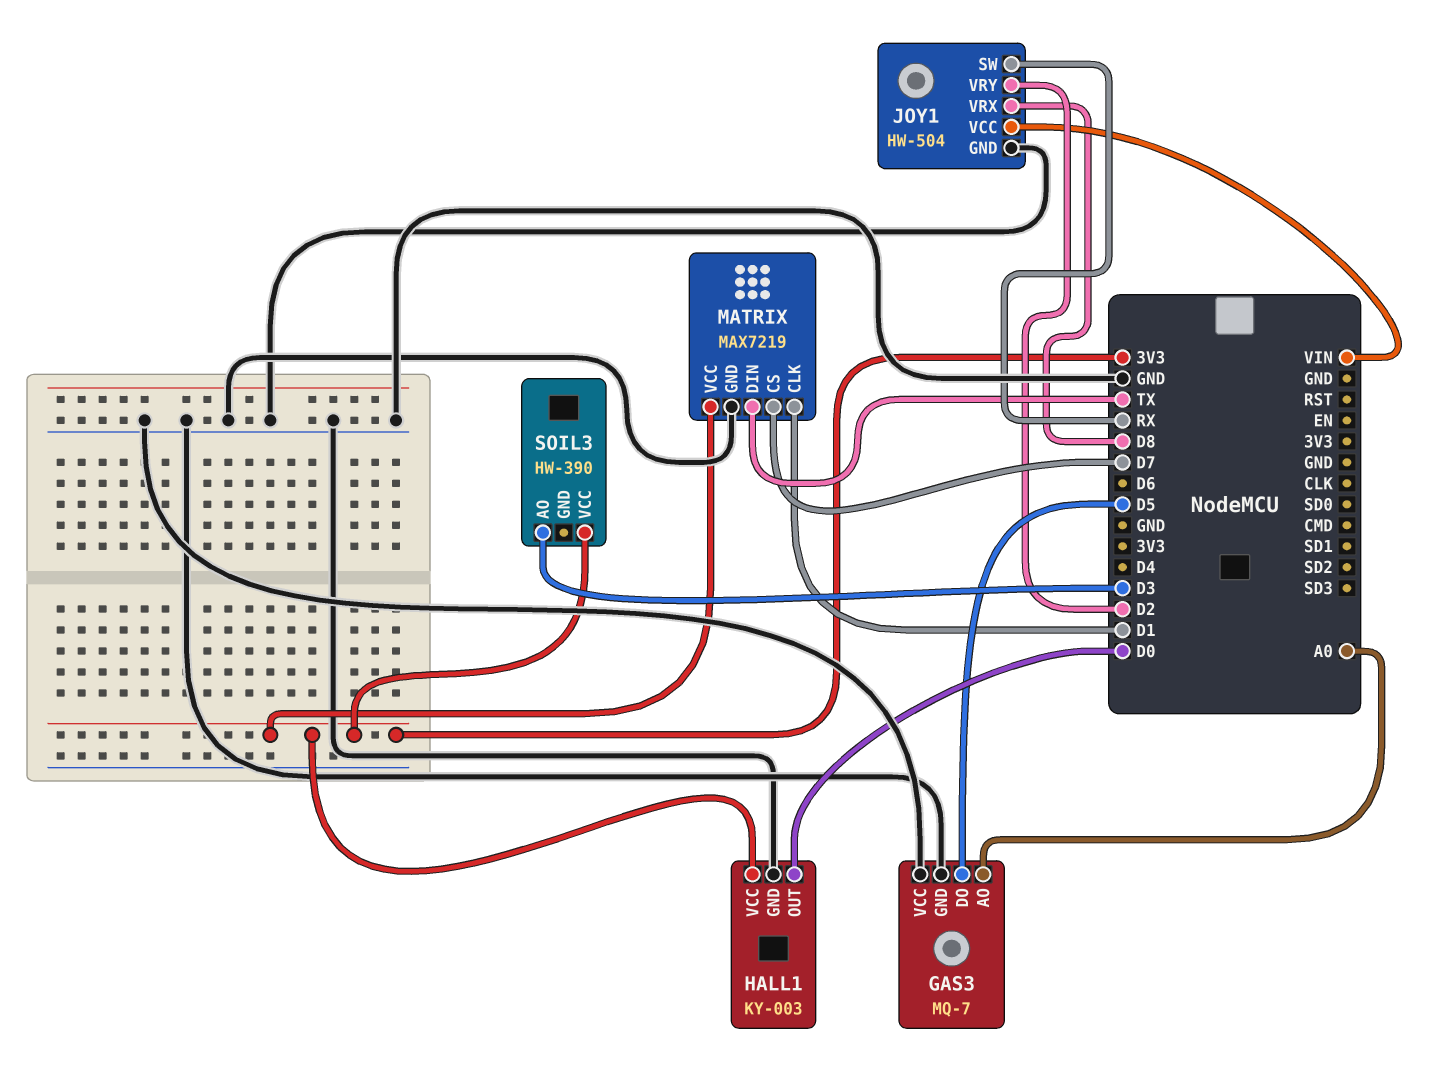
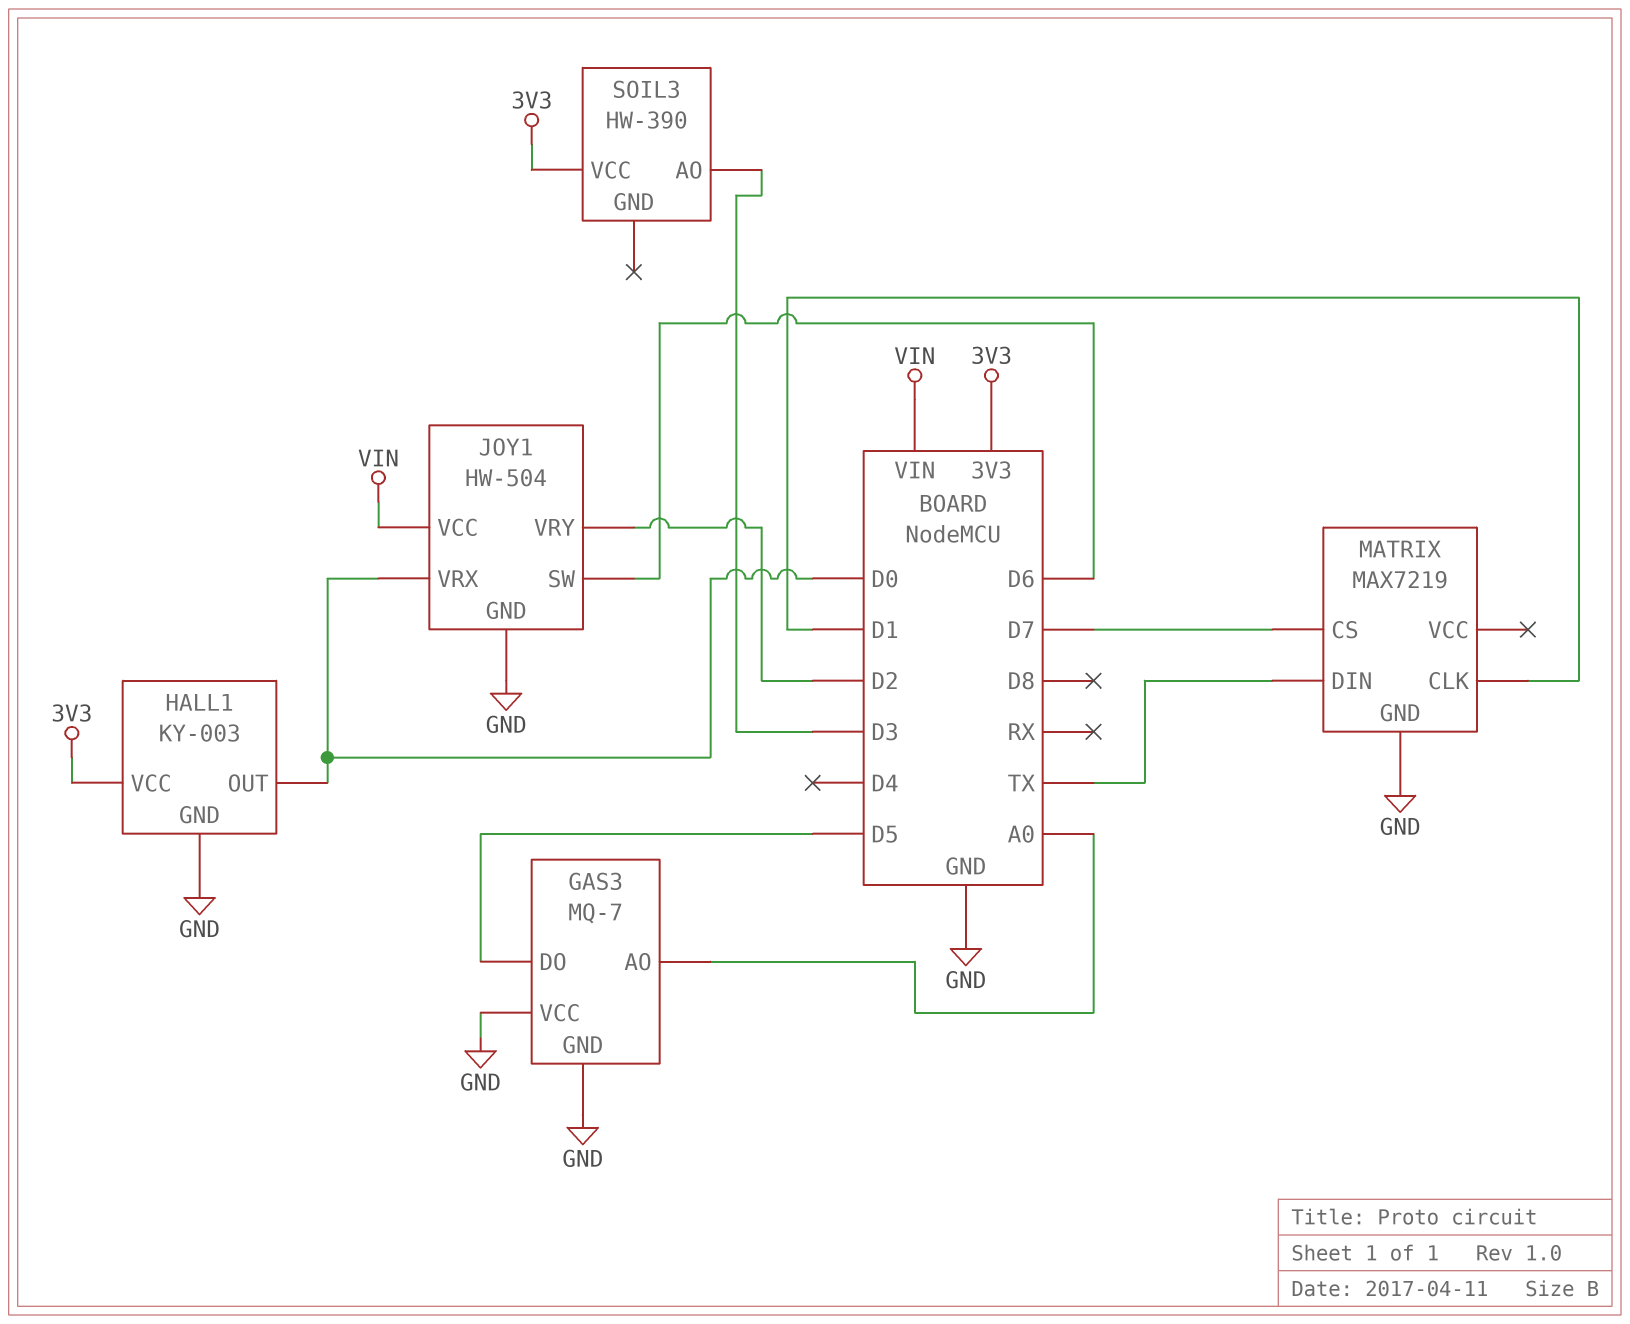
JOY1 pin SW: RX -> D6
JOY1 pin VRX: D8 -> D0
MATRIX pin VCC: 3V3 -> none

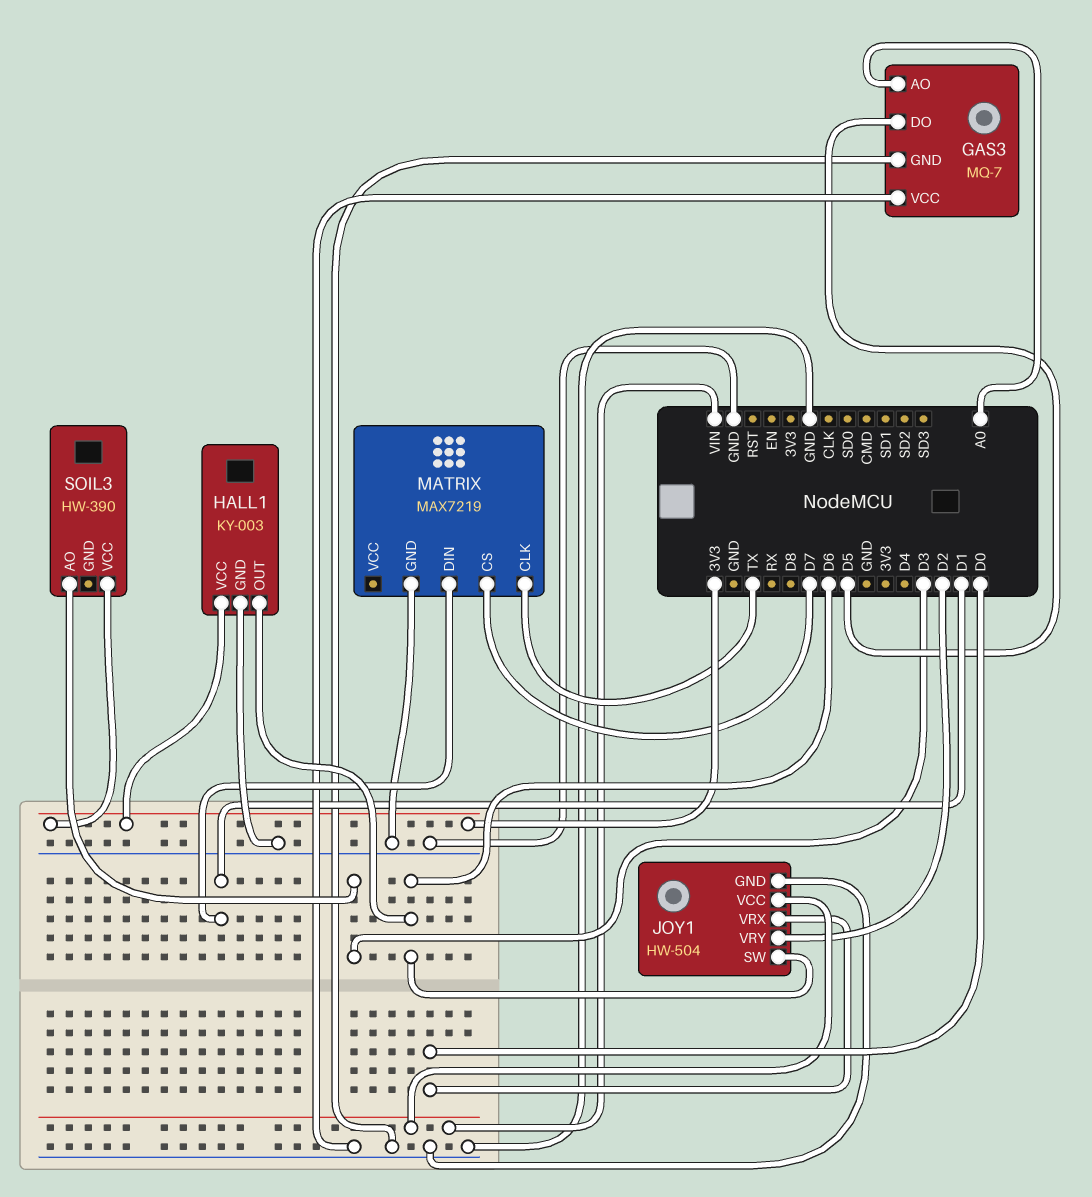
HALL1 pin OUT: D0 -> D6
MATRIX pin CLK: D1 -> TX
MATRIX pin DIN: TX -> D1

